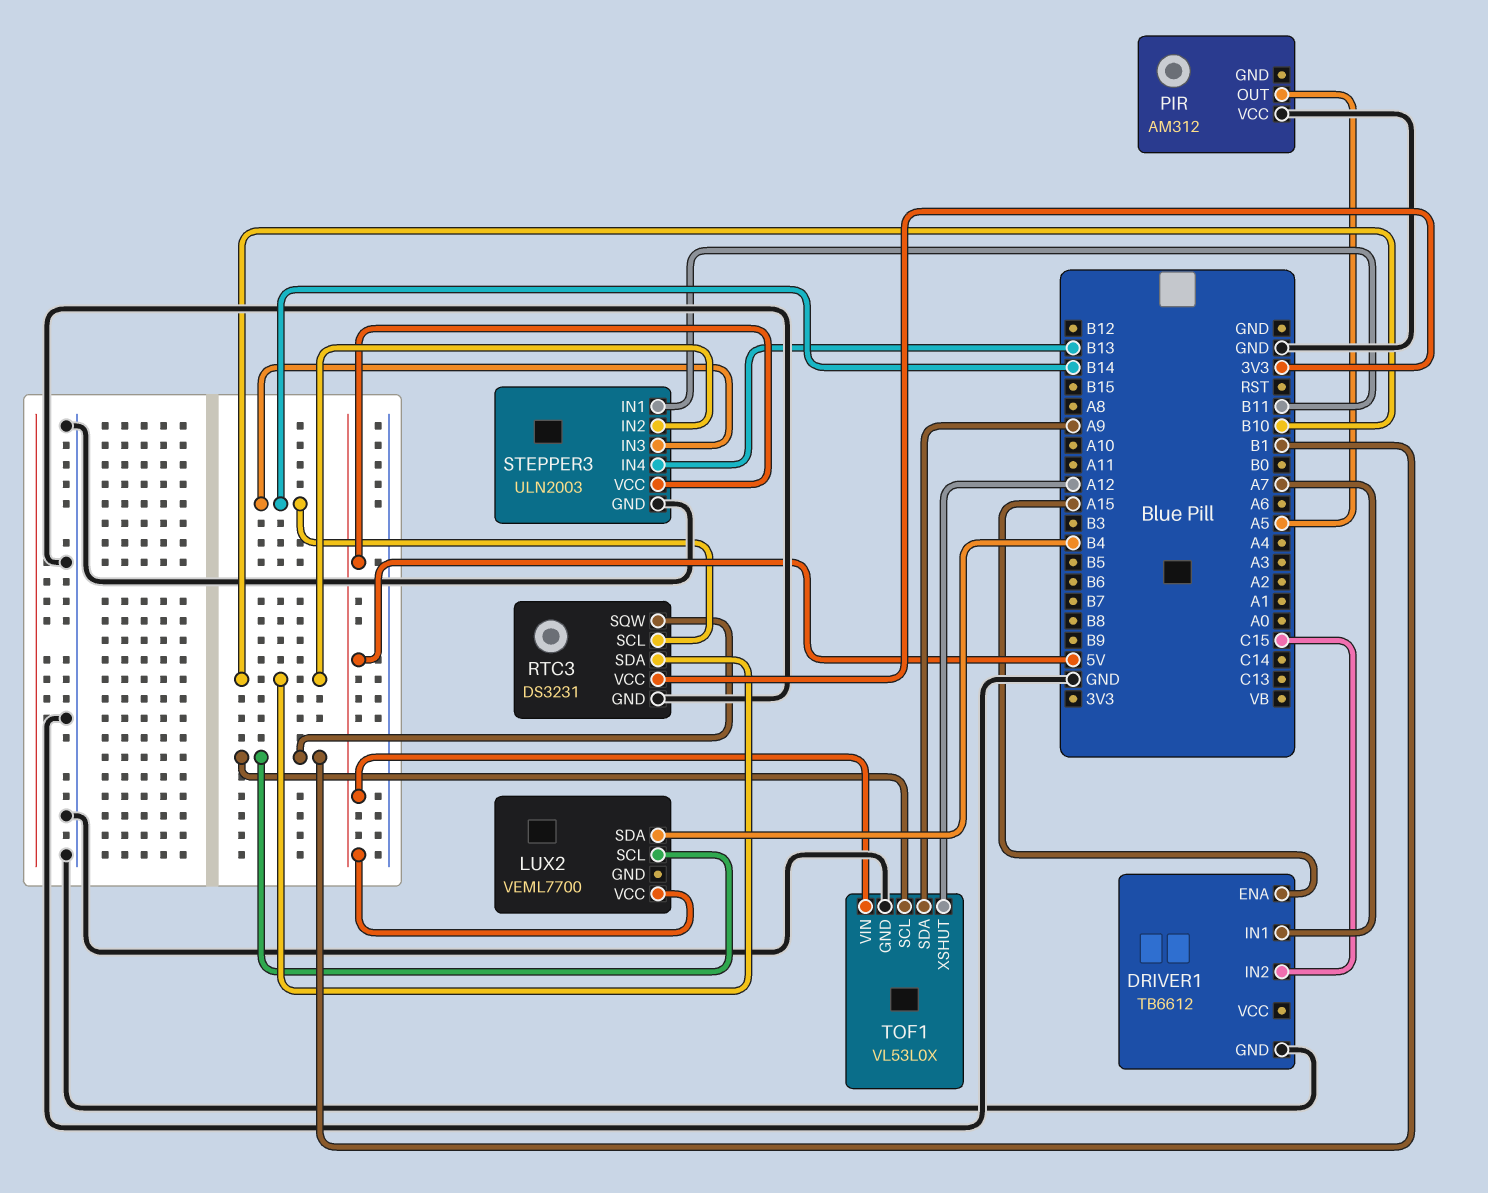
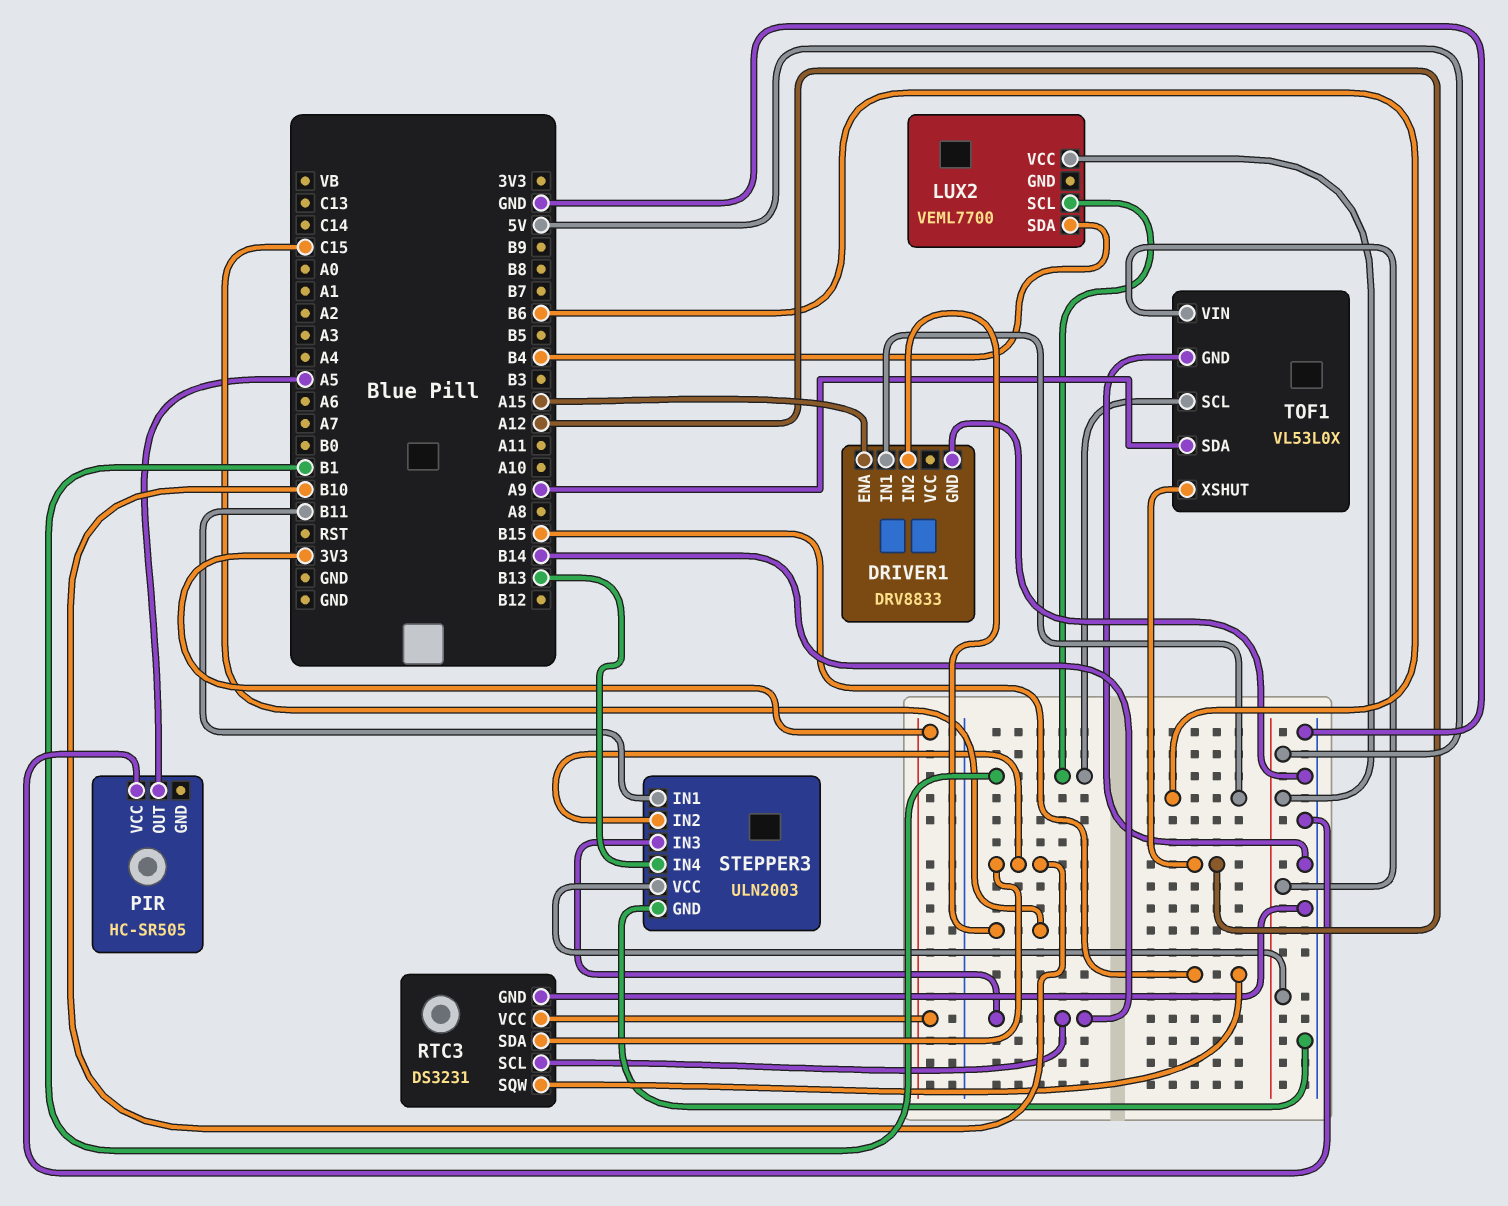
DRIVER1: TB6612 -> DRV8833
DRIVER1 pin IN1: A7 -> B6
PIR: AM312 -> HC-SR505
RTC3 pin SQW: B1 -> B15

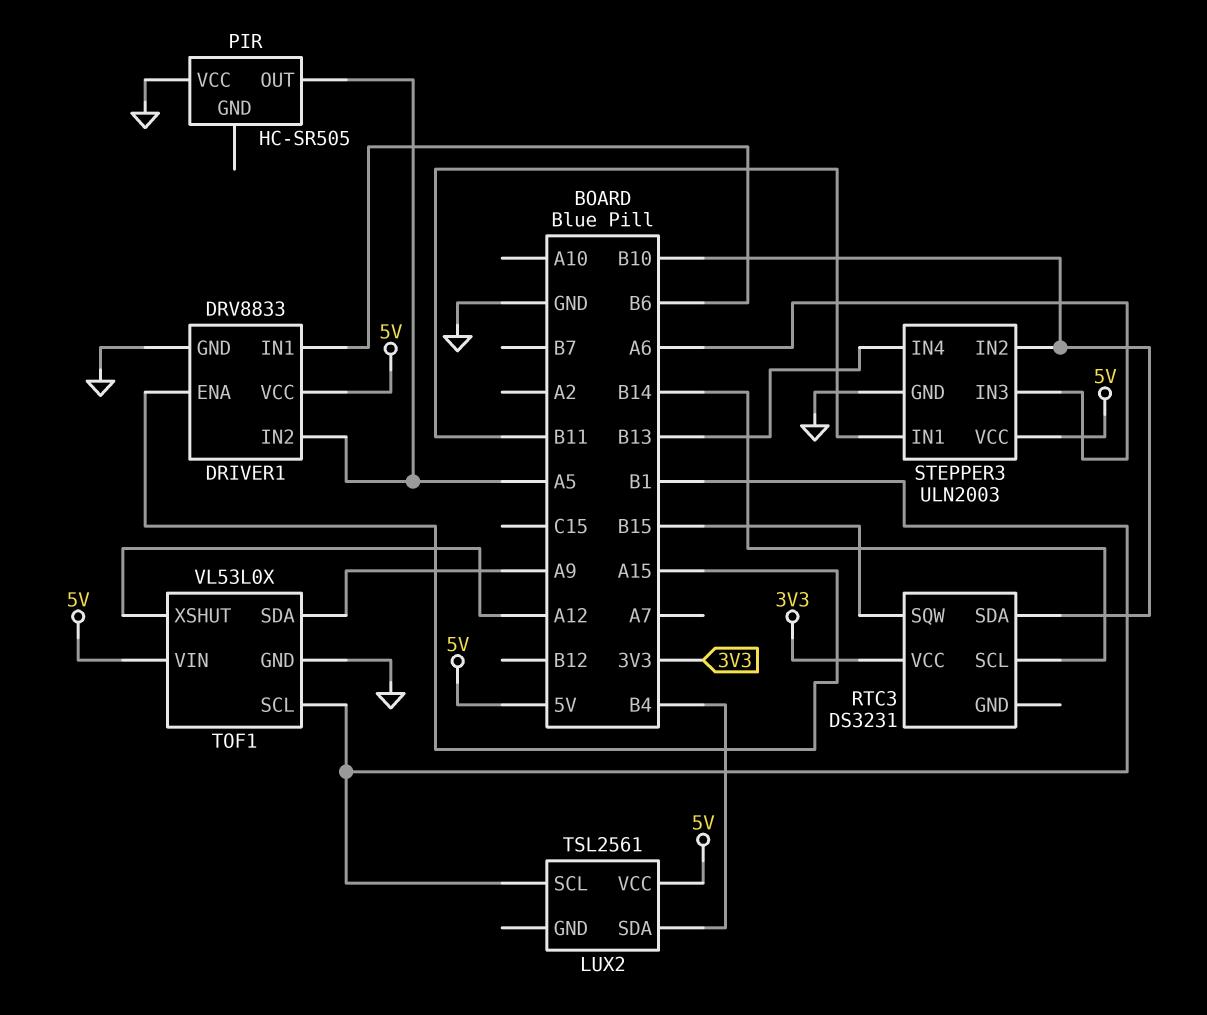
DRIVER1 pin IN2: C15 -> A5
DRIVER1 pin VCC: none -> 5V
LUX2: VEML7700 -> TSL2561
RTC3 pin GND: GND -> none
STEPPER3 pin IN3: B14 -> A6

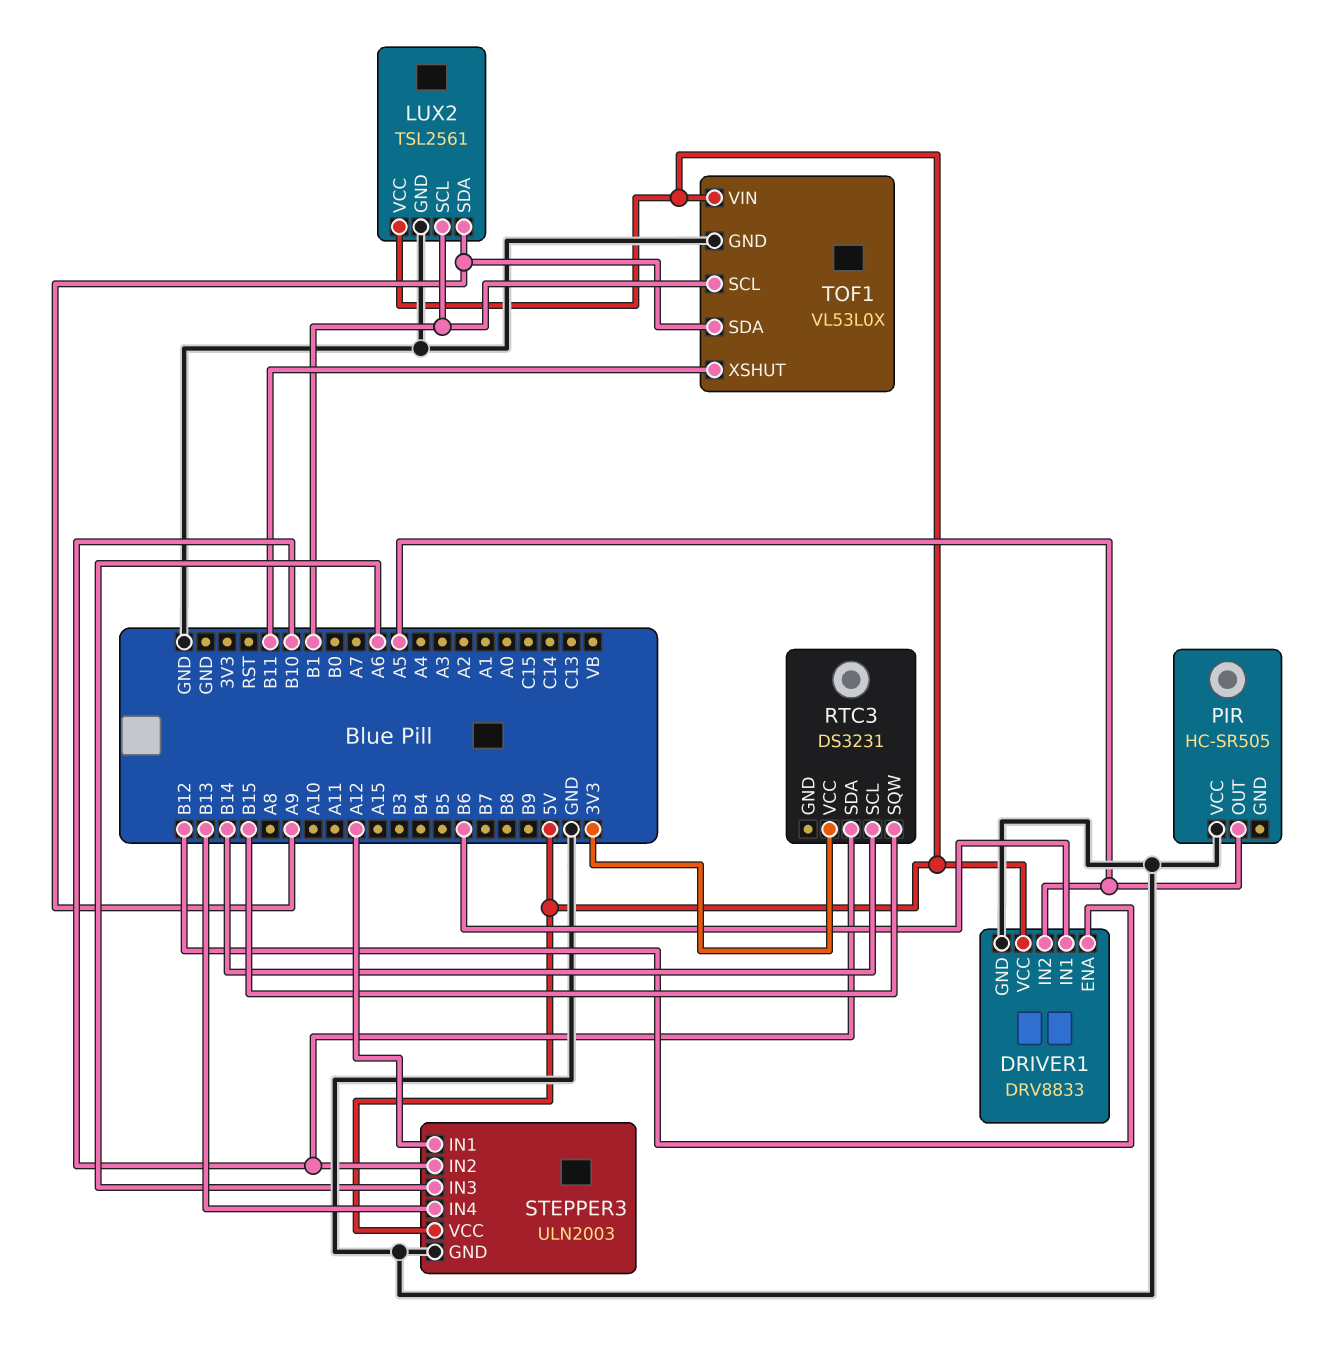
DRIVER1 pin ENA: A15 -> B12
LUX2 pin GND: none -> GND
LUX2 pin SDA: B4 -> A9
STEPPER3 pin IN1: B11 -> A12
TOF1 pin XSHUT: A12 -> B11

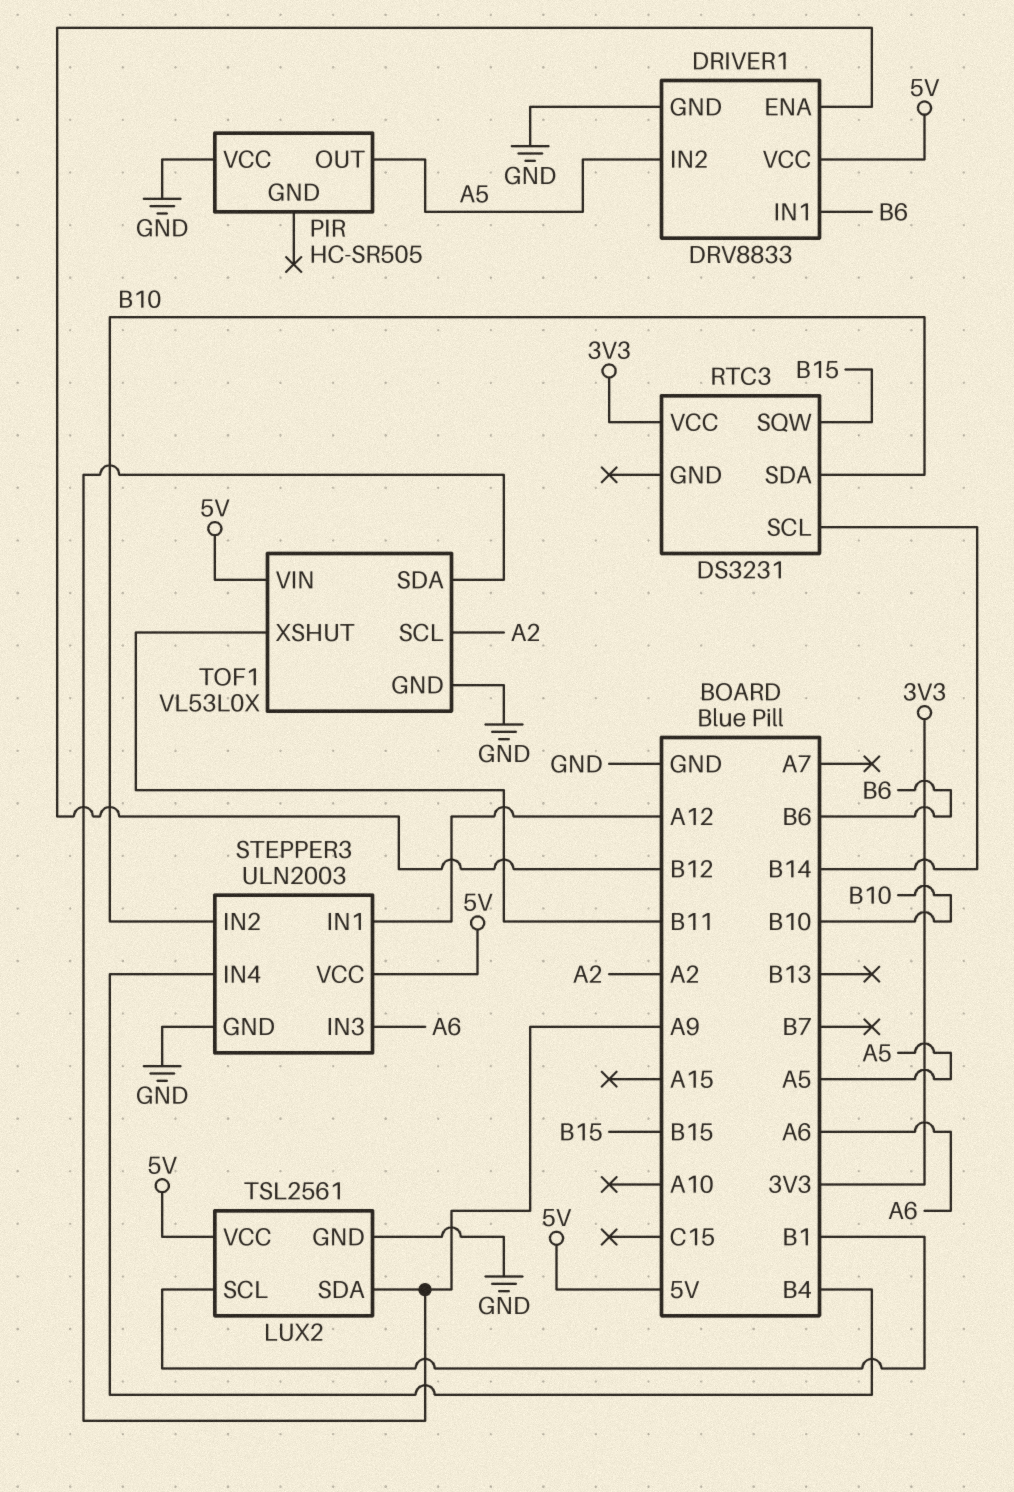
STEPPER3 pin IN4: B13 -> B4
TOF1 pin SCL: B1 -> A2

